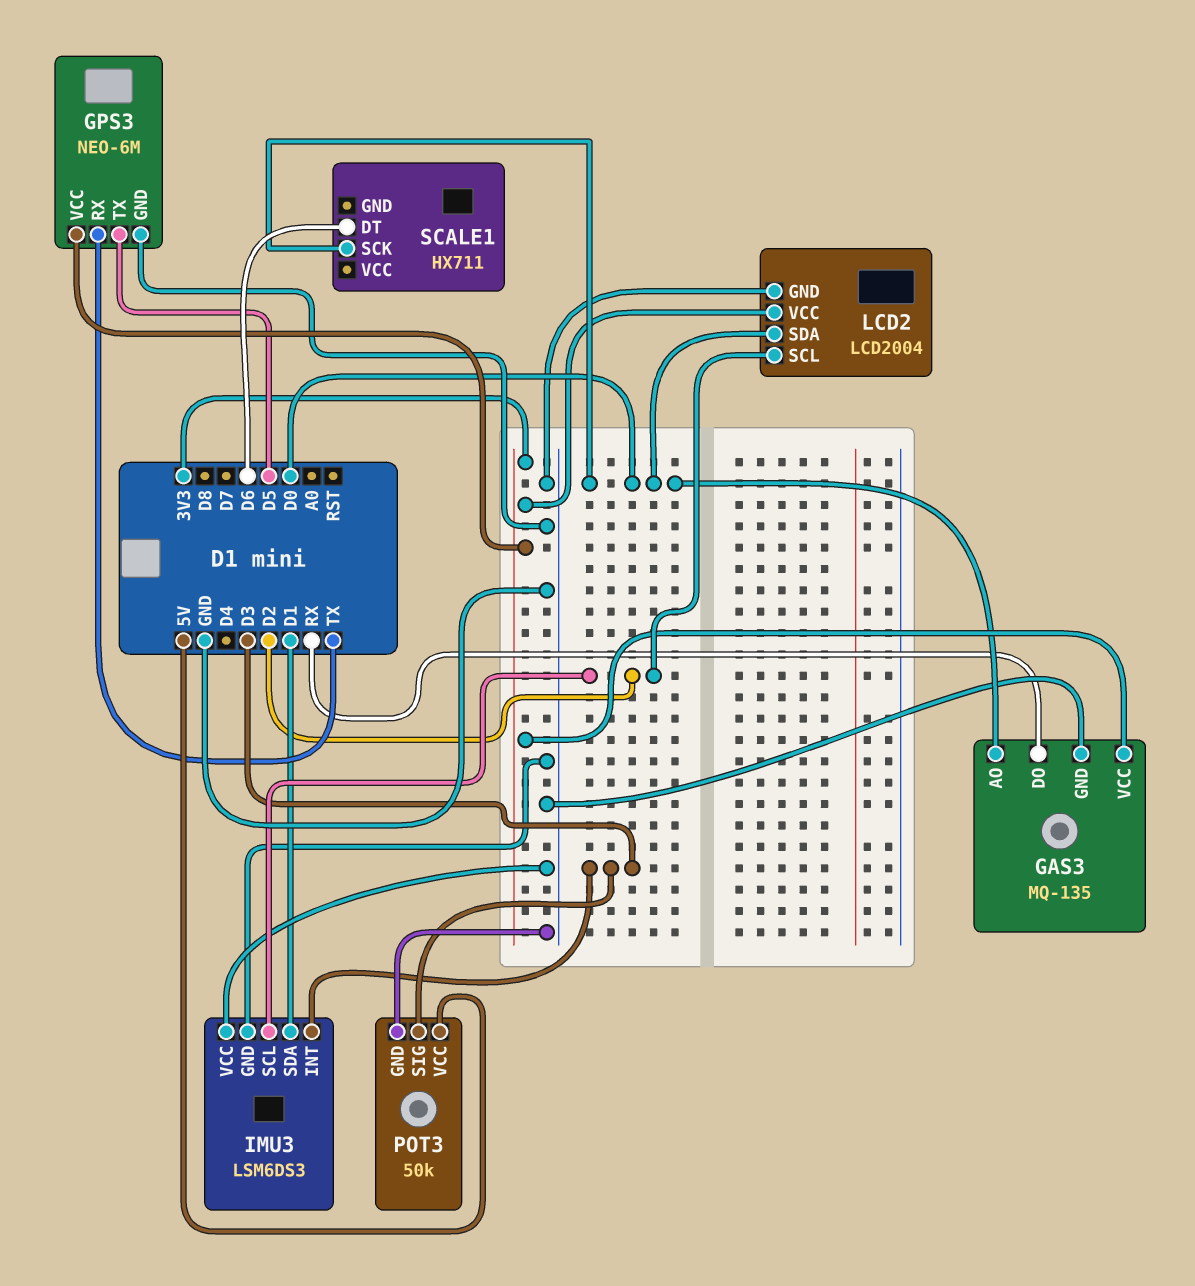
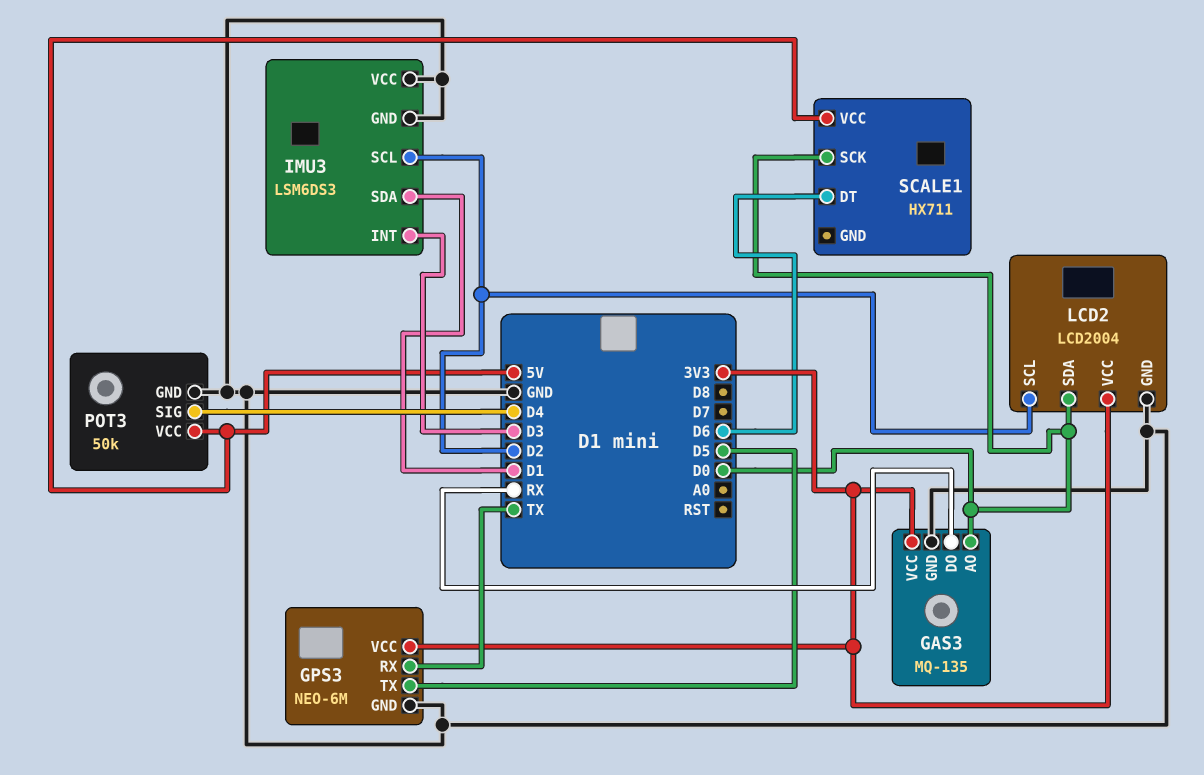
POT3 pin SIG: D3 -> D4
SCALE1 pin VCC: none -> 5V

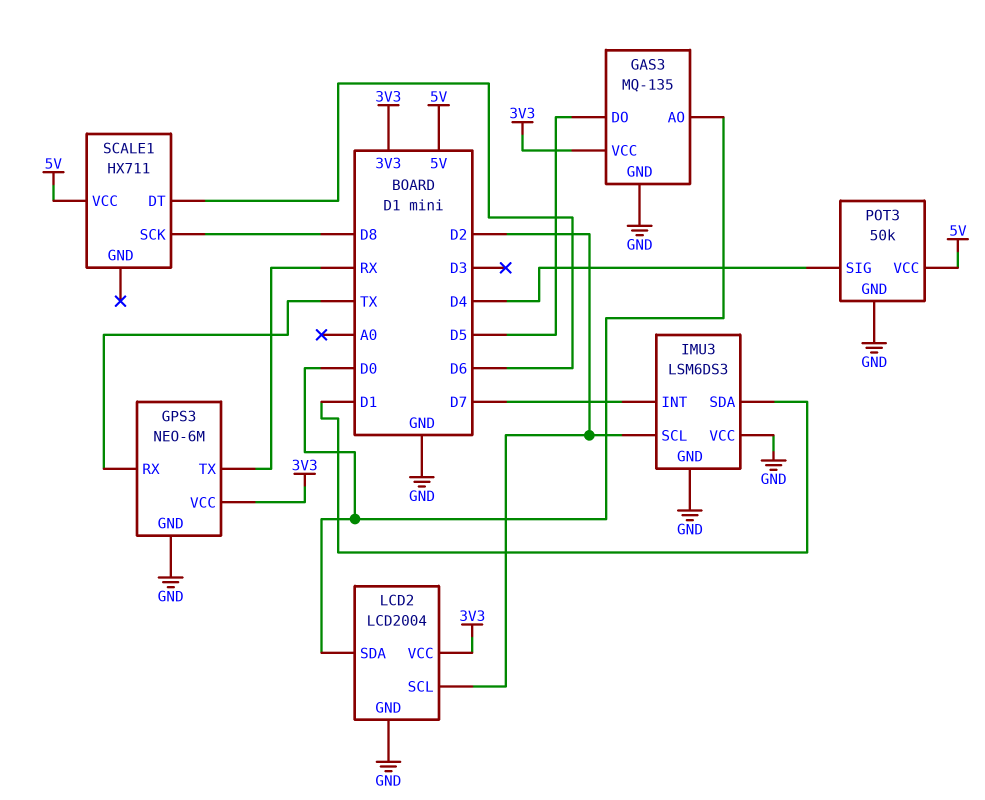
GAS3 pin DO: RX -> D5
GPS3 pin TX: D5 -> RX
IMU3 pin INT: D3 -> D7
SCALE1 pin SCK: D0 -> D8

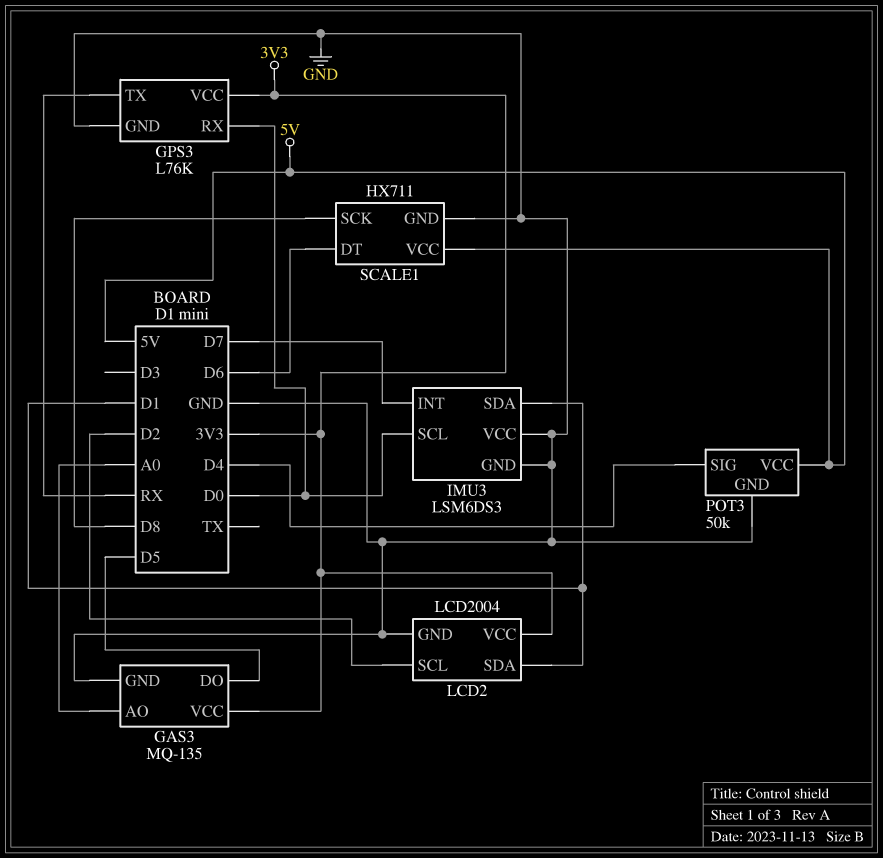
GAS3 pin AO: D0 -> A0
GPS3: NEO-6M -> L76K
GPS3 pin RX: TX -> D0
IMU3 pin SCL: D2 -> D0
LCD2 pin SDA: D0 -> D1
SCALE1 pin GND: none -> GND

